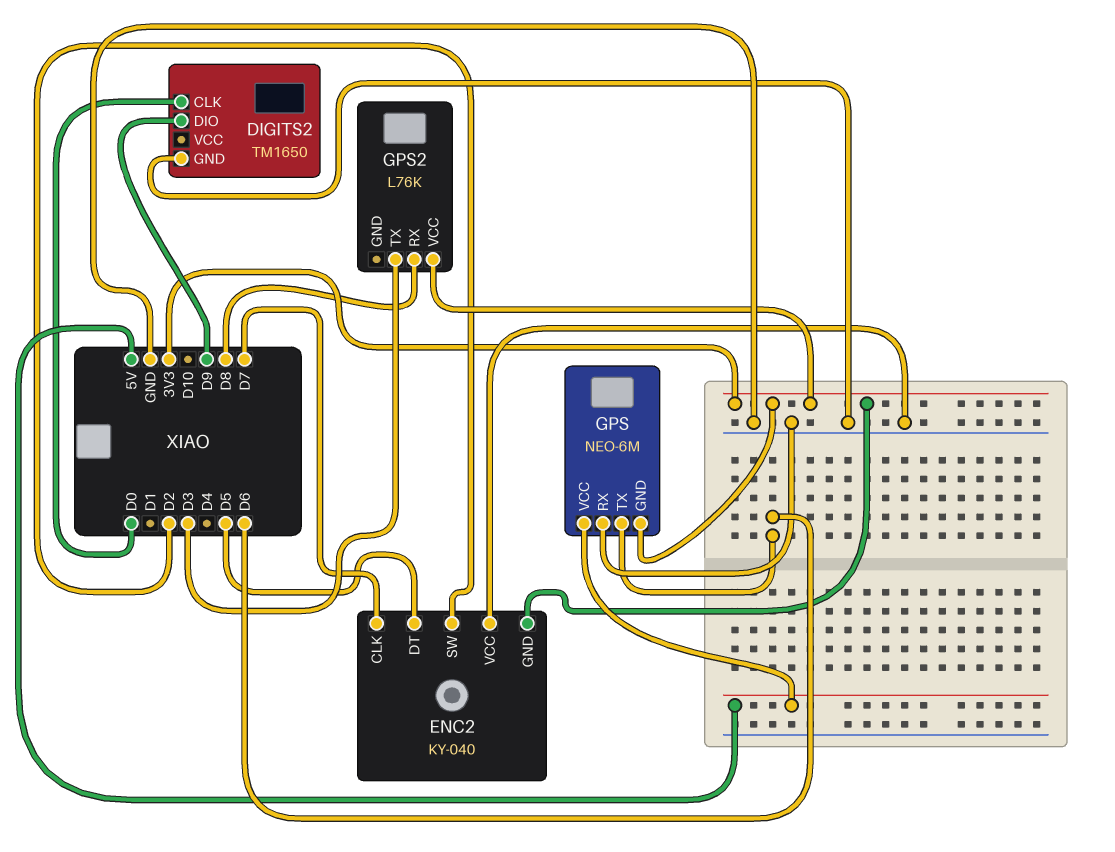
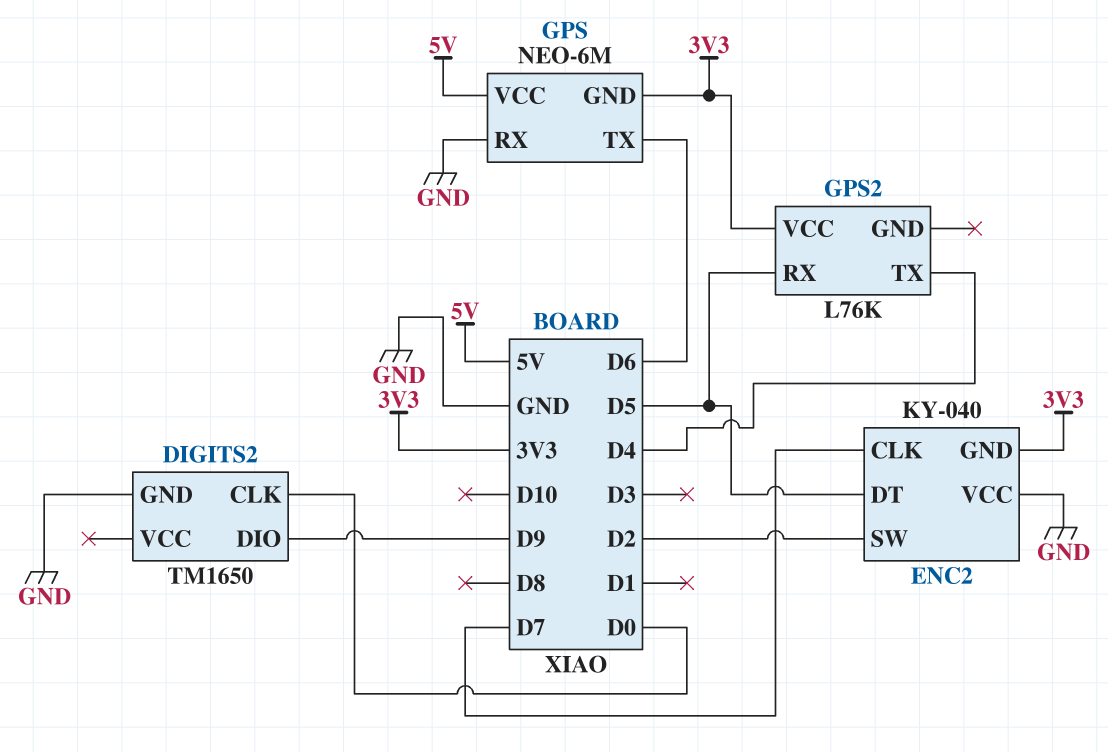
GPS2 pin RX: D8 -> D5
GPS2 pin TX: D3 -> D4

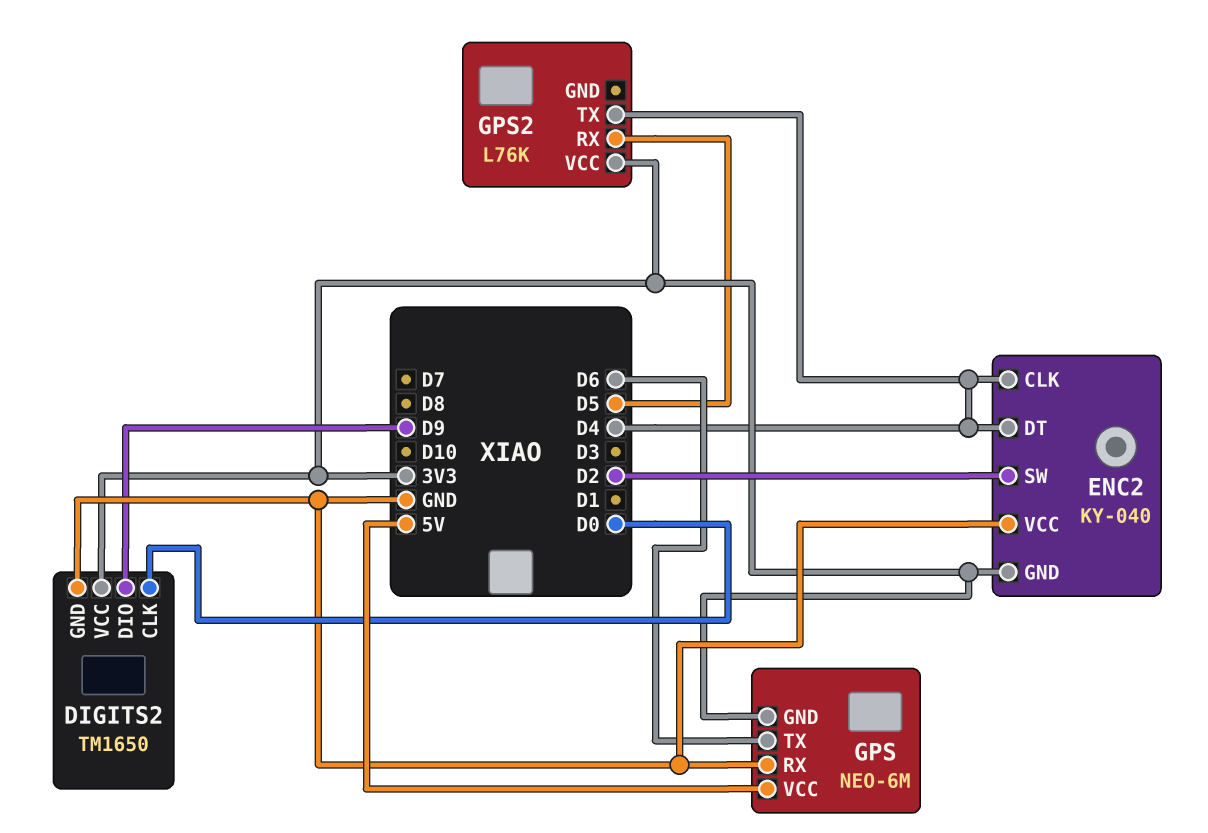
DIGITS2 pin VCC: none -> 3V3
ENC2 pin CLK: D7 -> D4
ENC2 pin DT: D5 -> D4

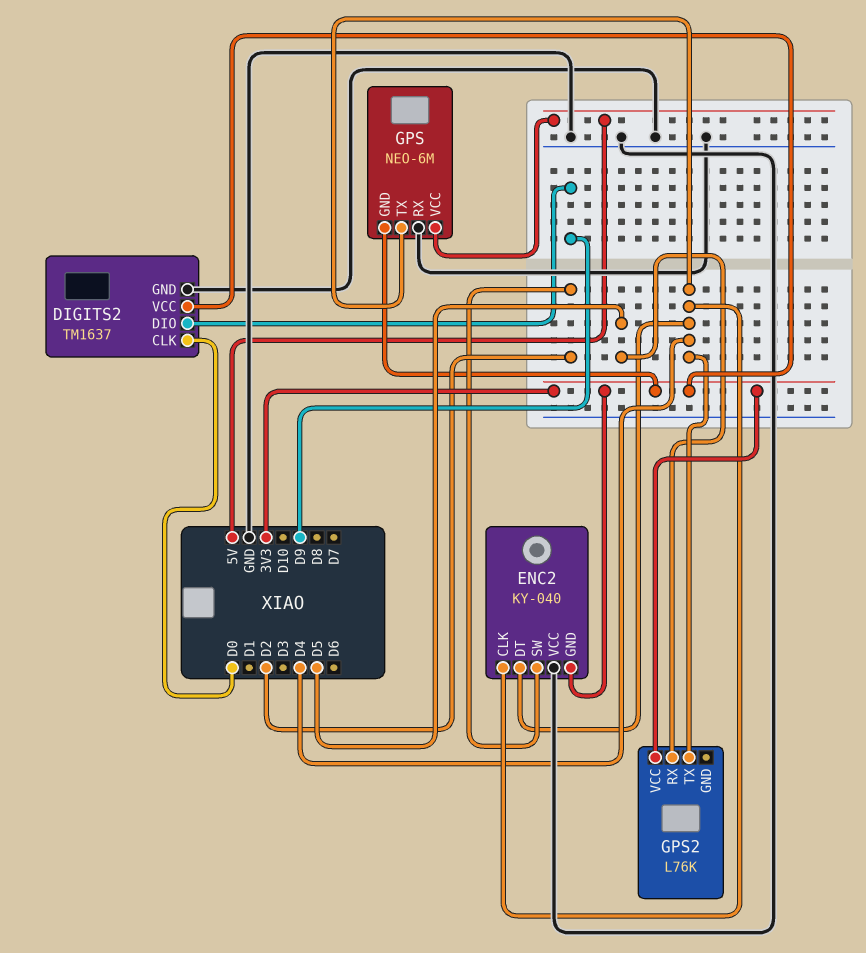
DIGITS2: TM1650 -> TM1637
GPS pin TX: D6 -> D4

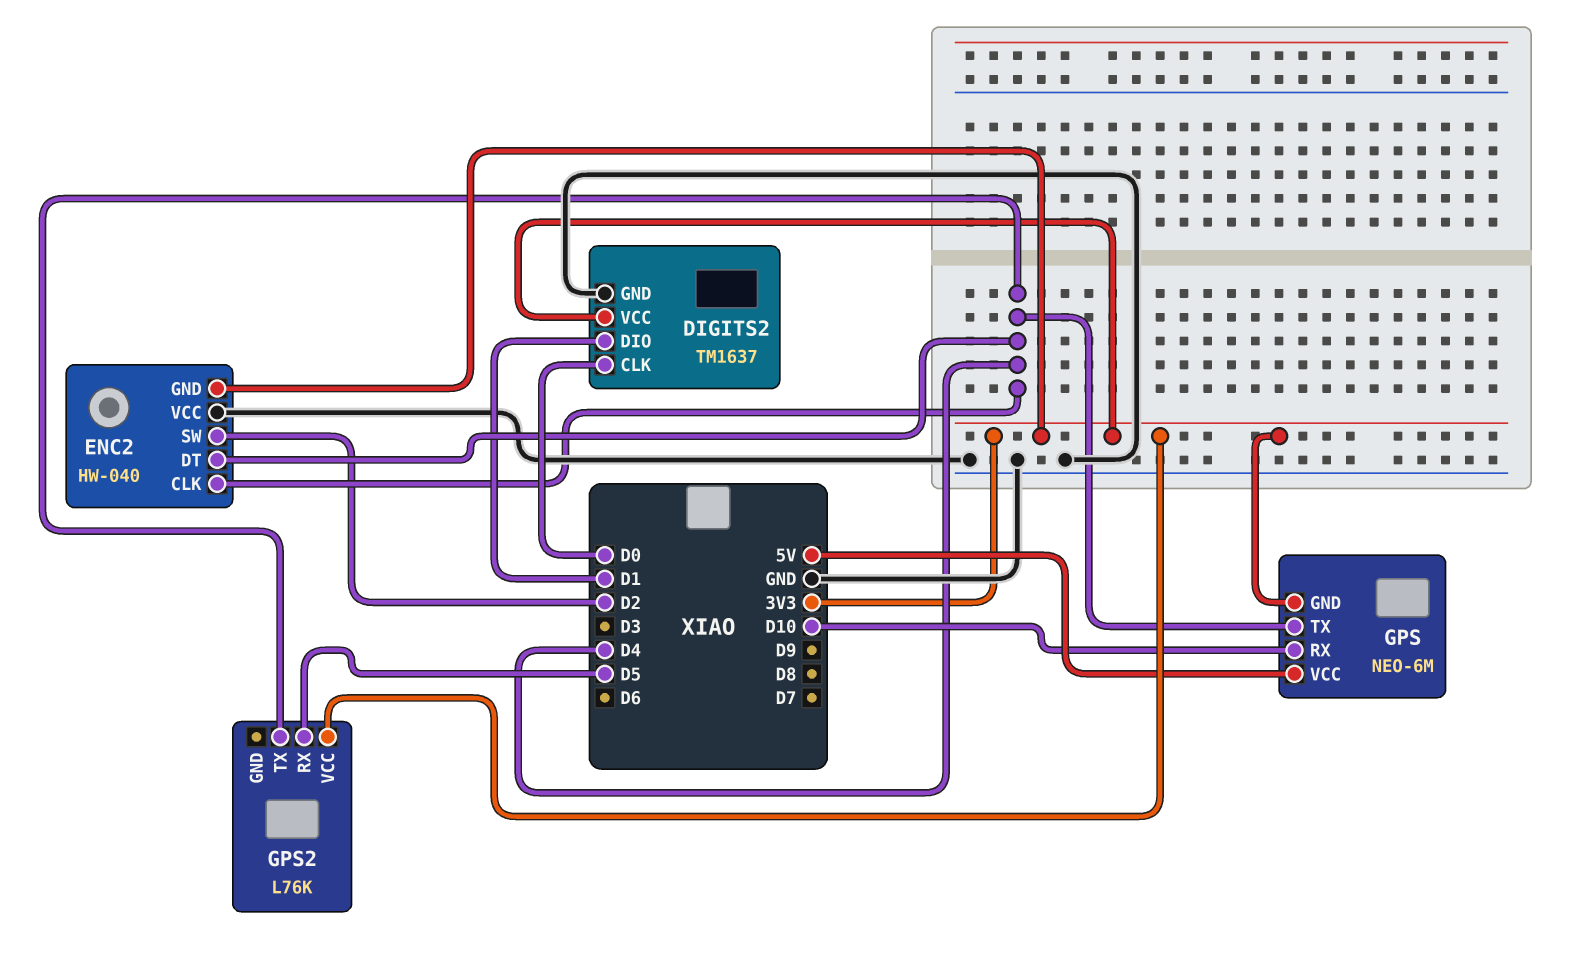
DIGITS2 pin DIO: D9 -> D1
ENC2: KY-040 -> HW-040
GPS pin RX: GND -> D10

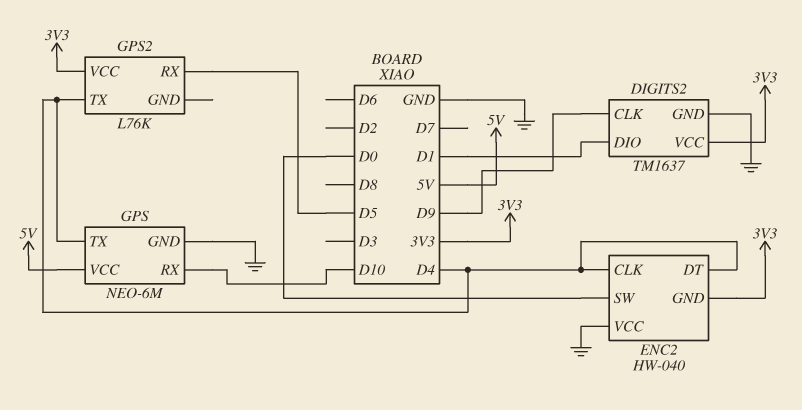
DIGITS2 pin CLK: D0 -> D9
ENC2 pin SW: D2 -> D0
GPS pin GND: 3V3 -> GND

